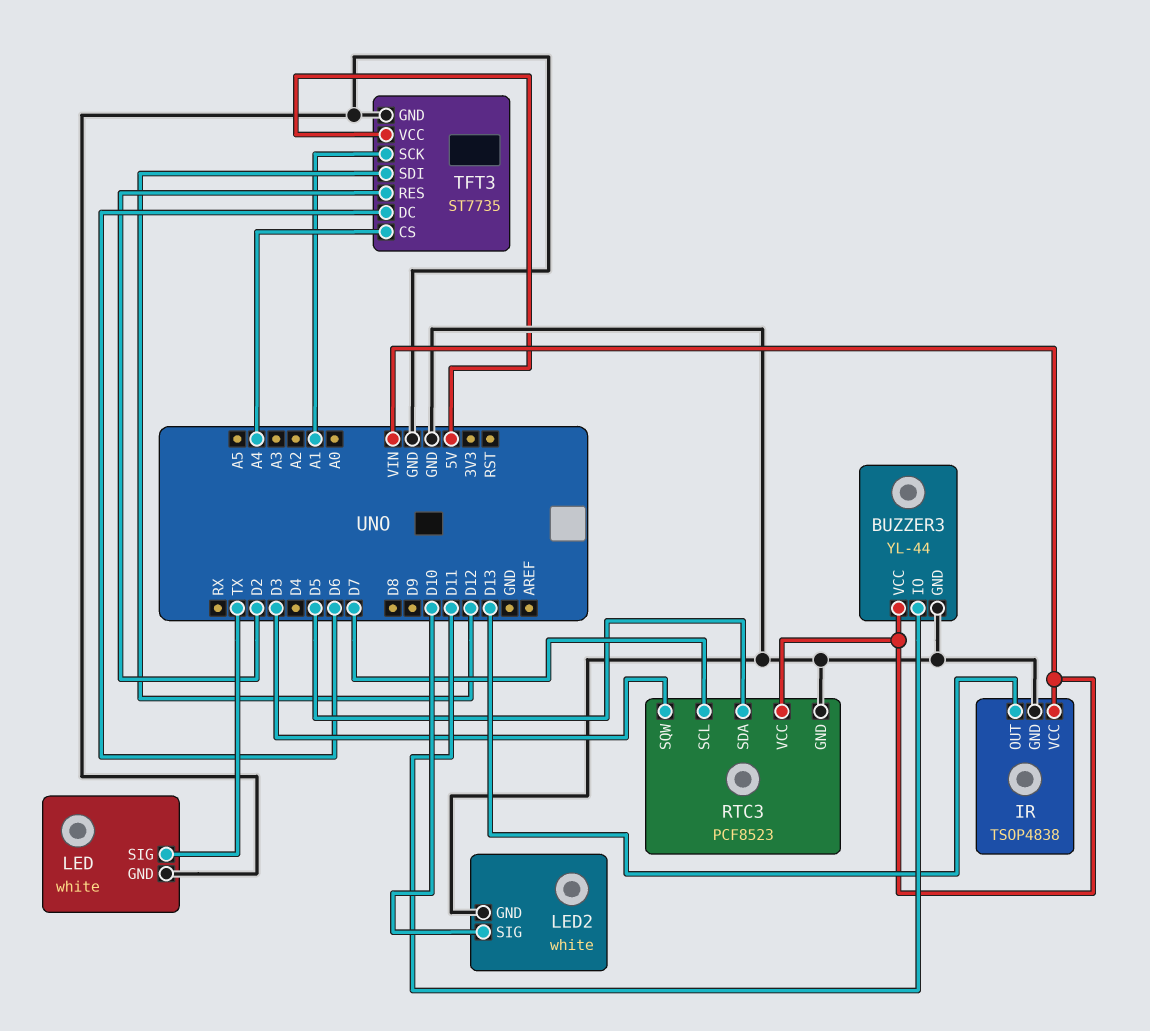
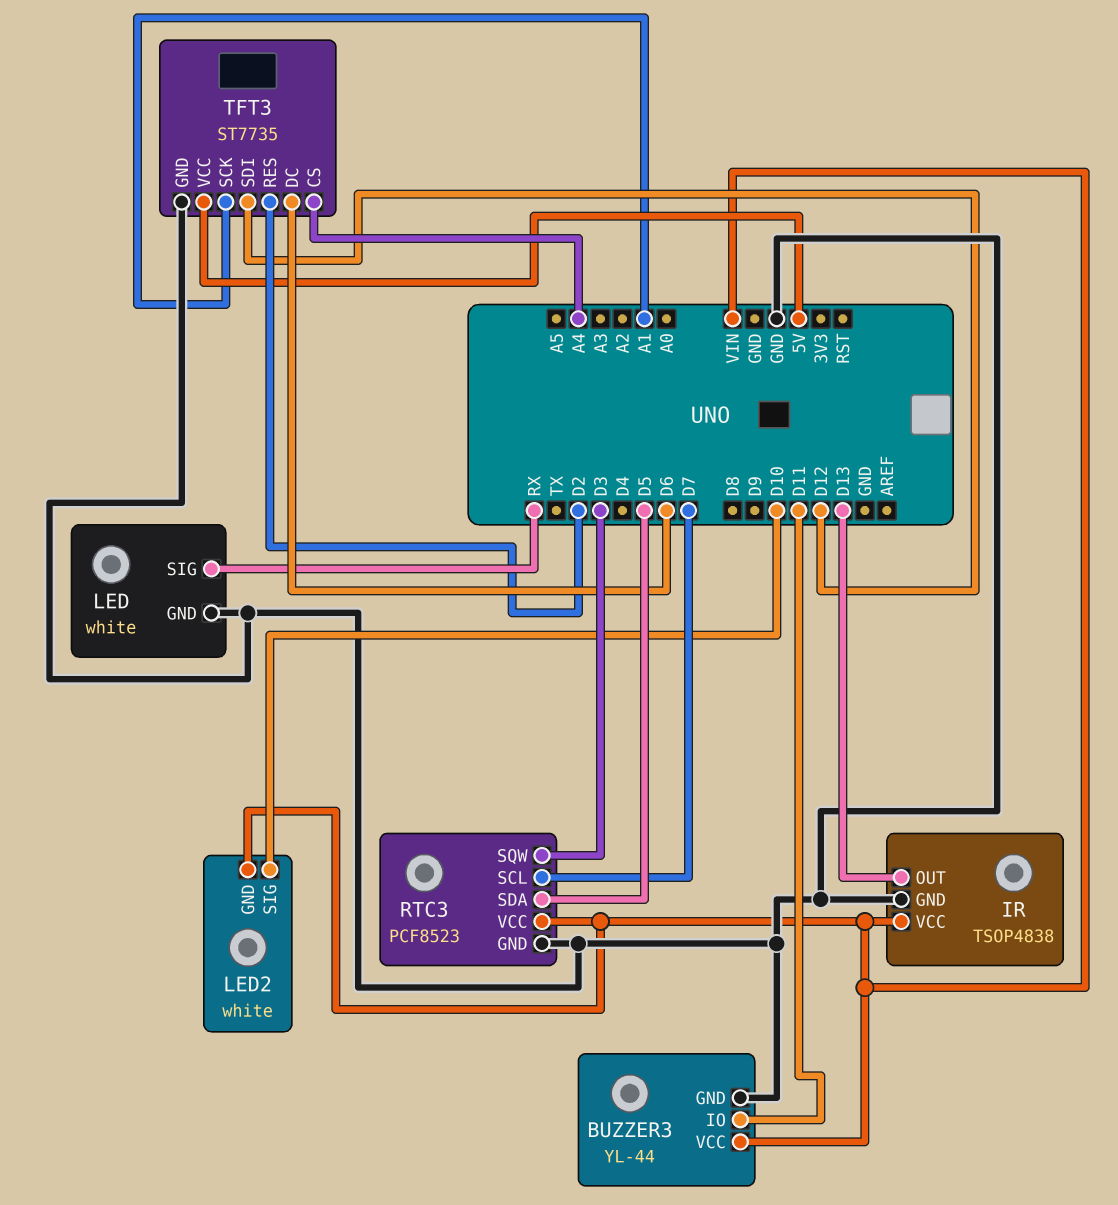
LED pin SIG: TX -> RX
LED2 pin GND: GND -> VIN

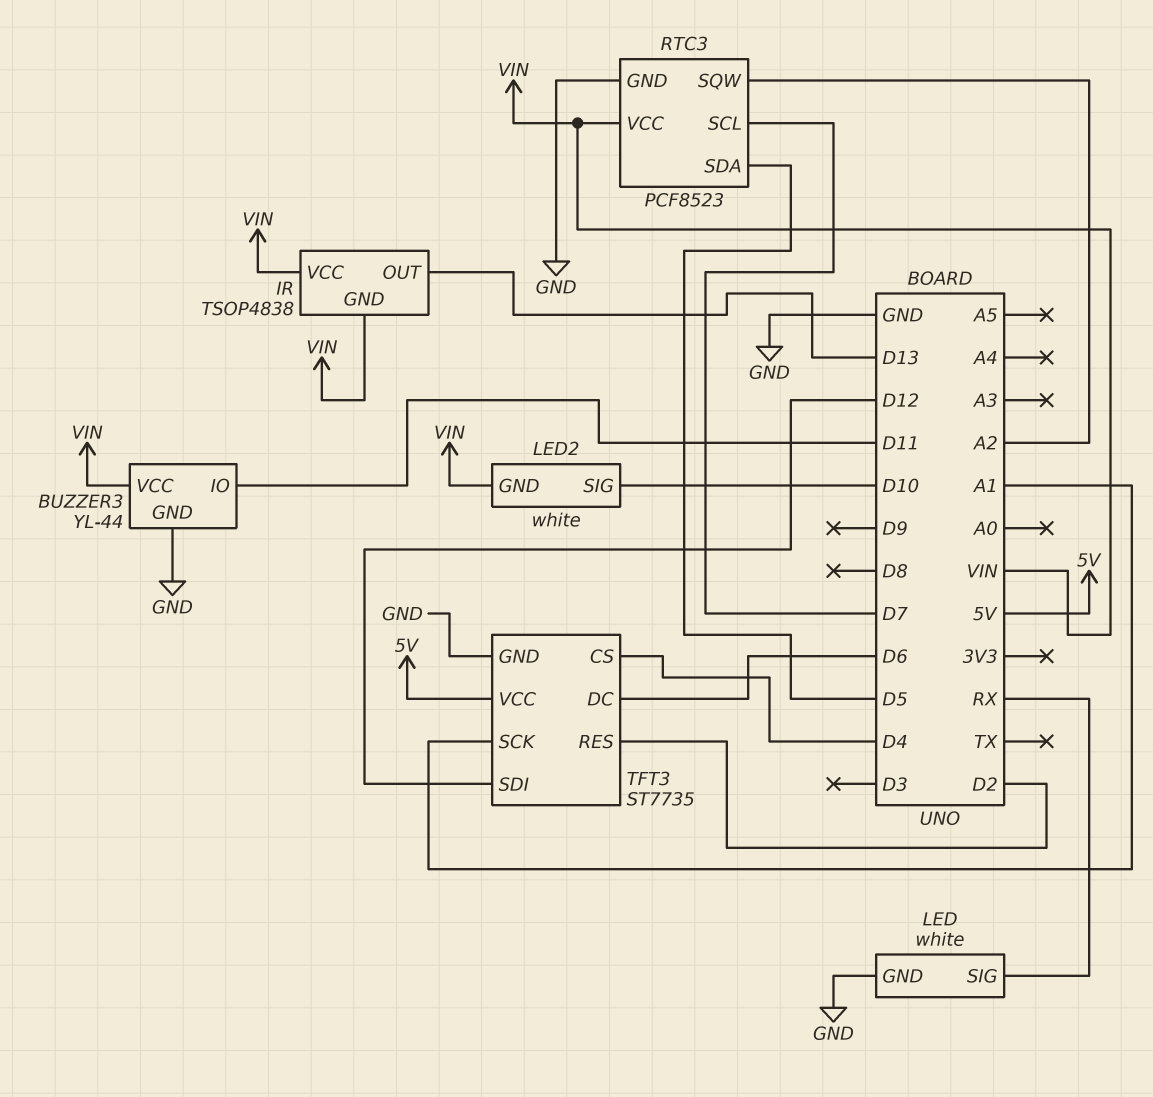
IR pin GND: GND -> VIN
RTC3 pin SQW: D3 -> A2
TFT3 pin CS: A4 -> D4

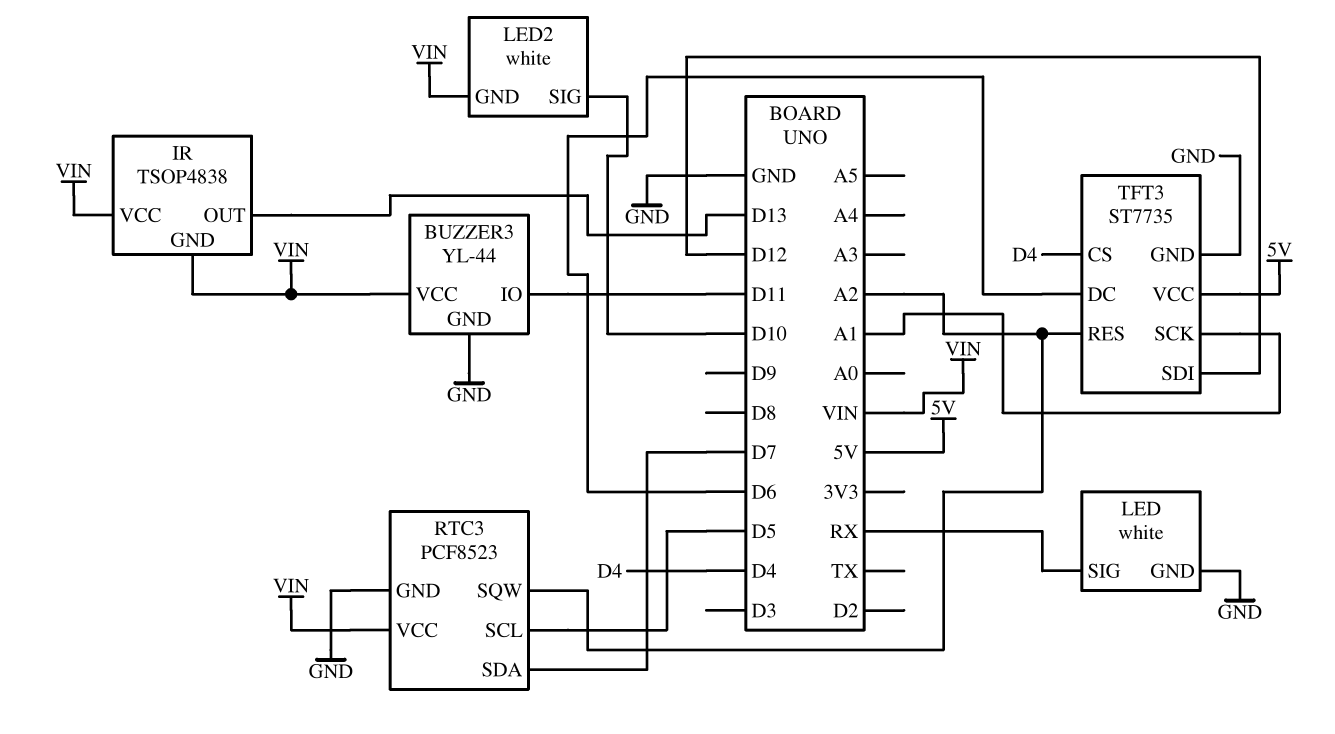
RTC3 pin SCL: D7 -> D5
RTC3 pin SDA: D5 -> D7
TFT3 pin RES: D2 -> A2

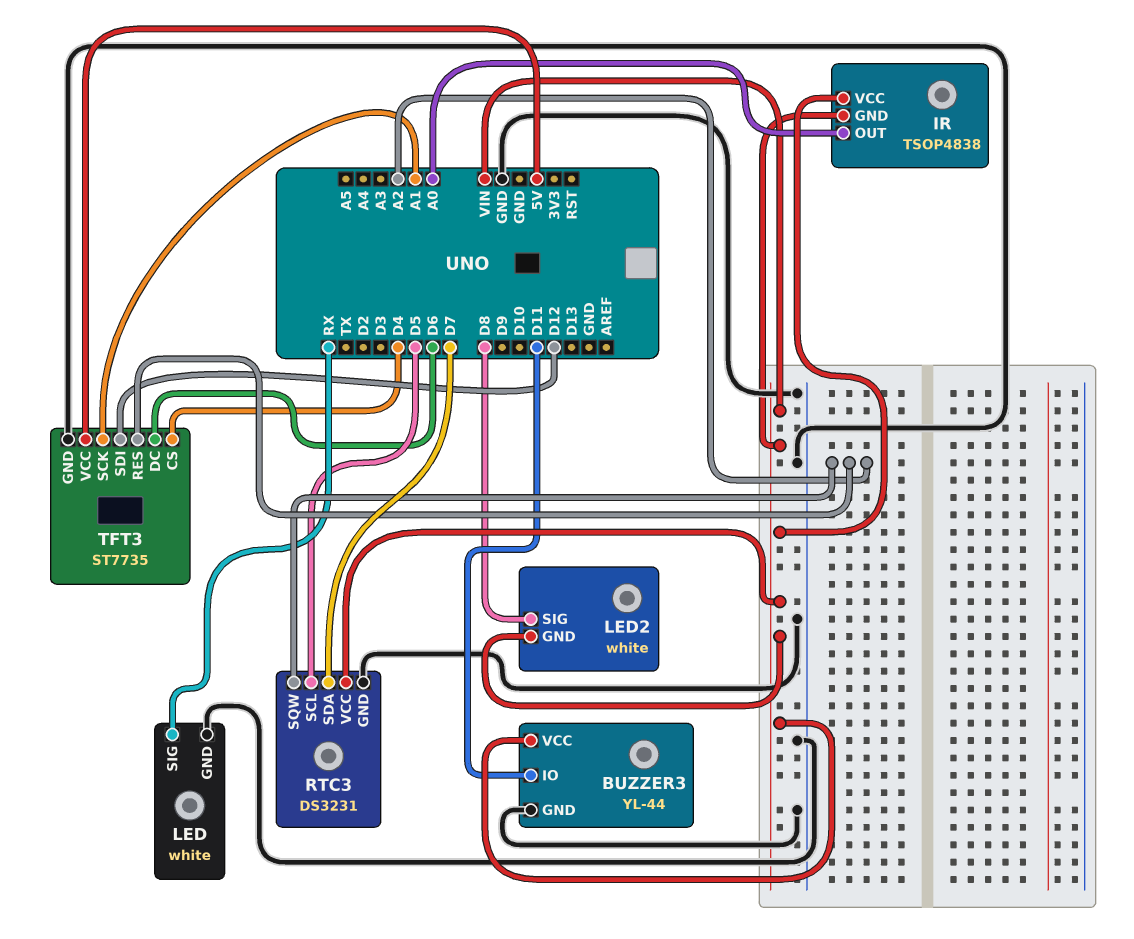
IR pin OUT: D13 -> A0
LED2 pin SIG: D10 -> D8
RTC3: PCF8523 -> DS3231

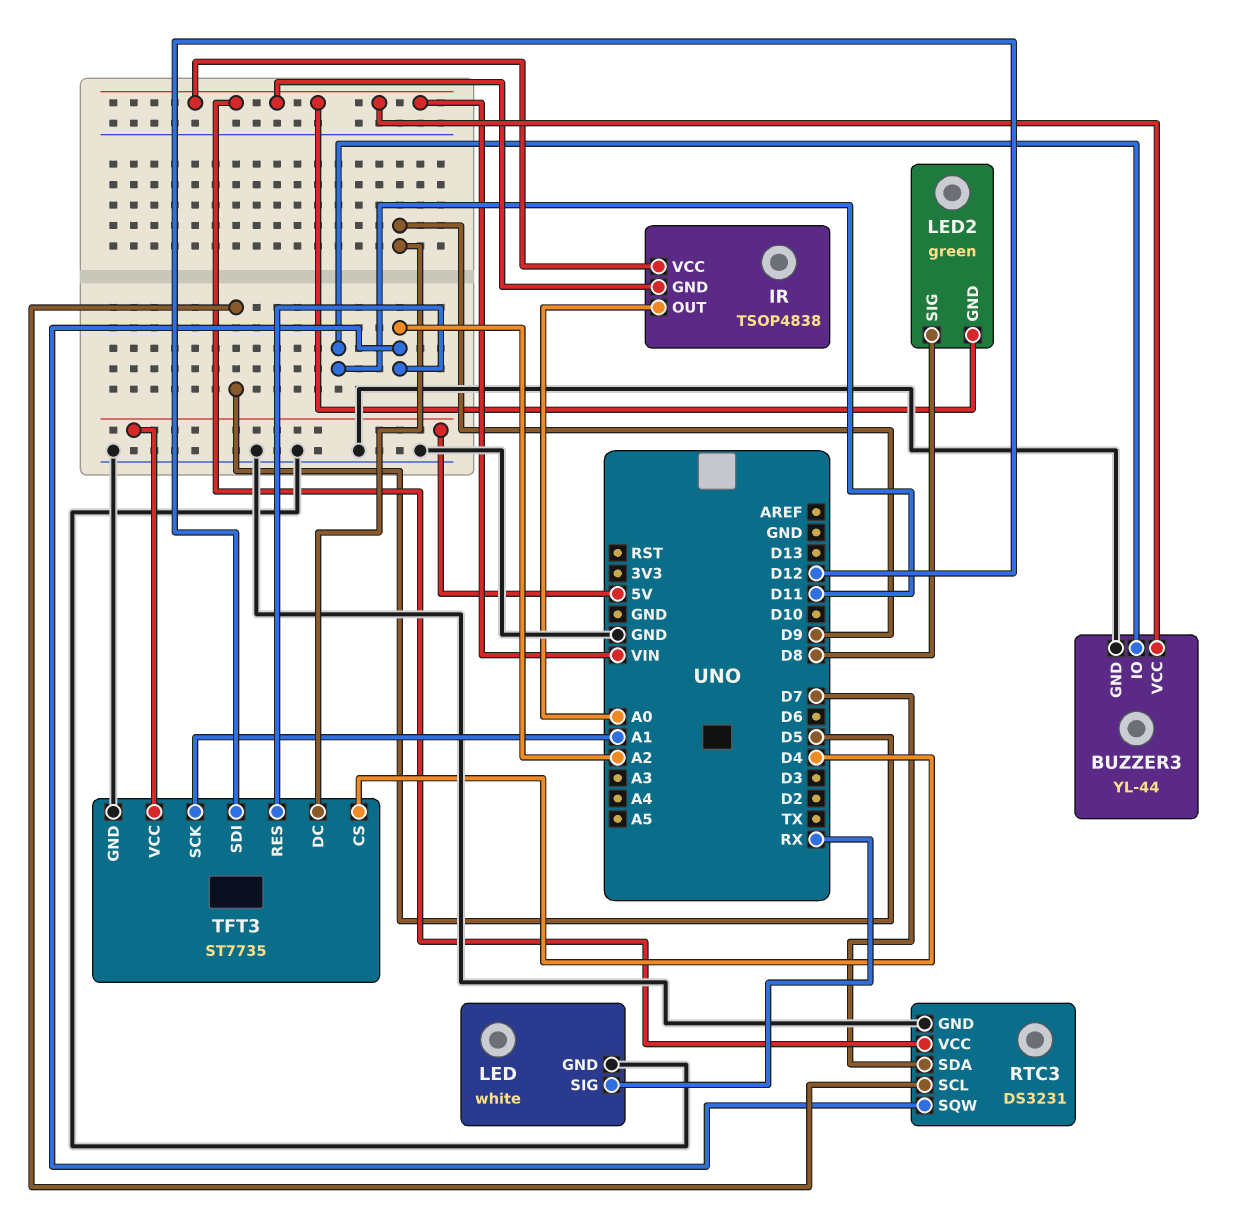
LED2: white -> green
TFT3 pin DC: D6 -> D9

